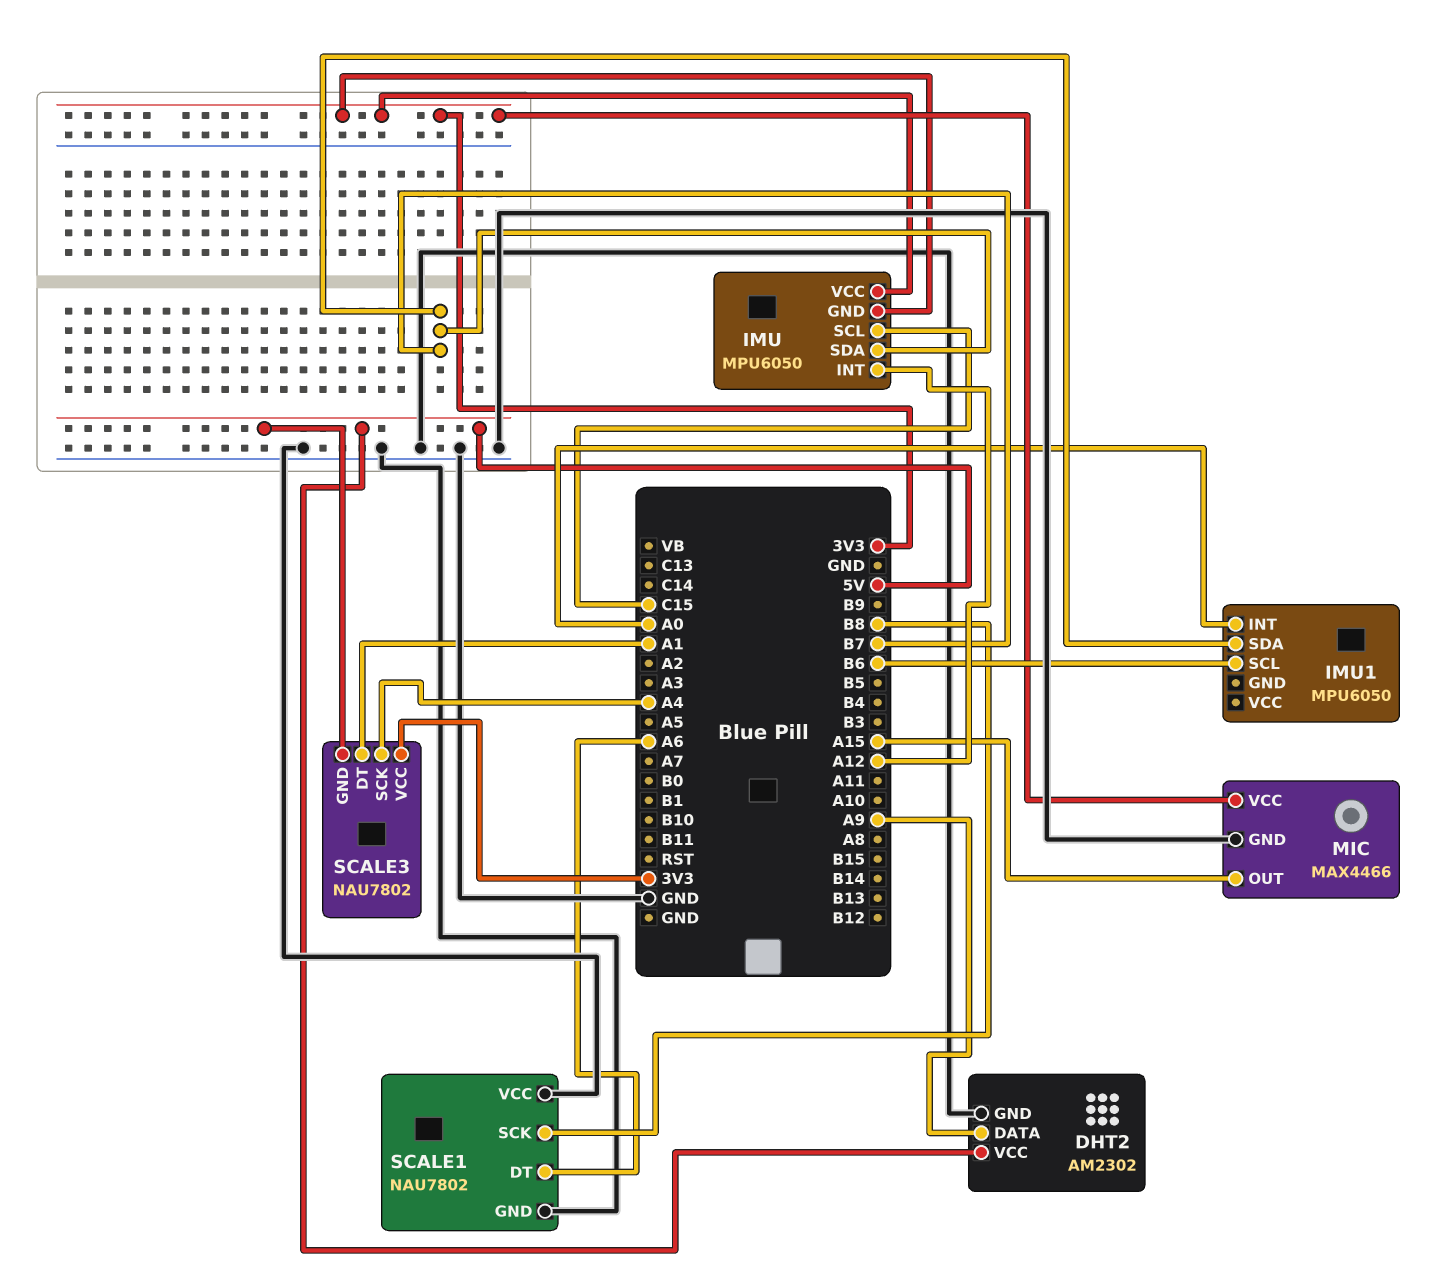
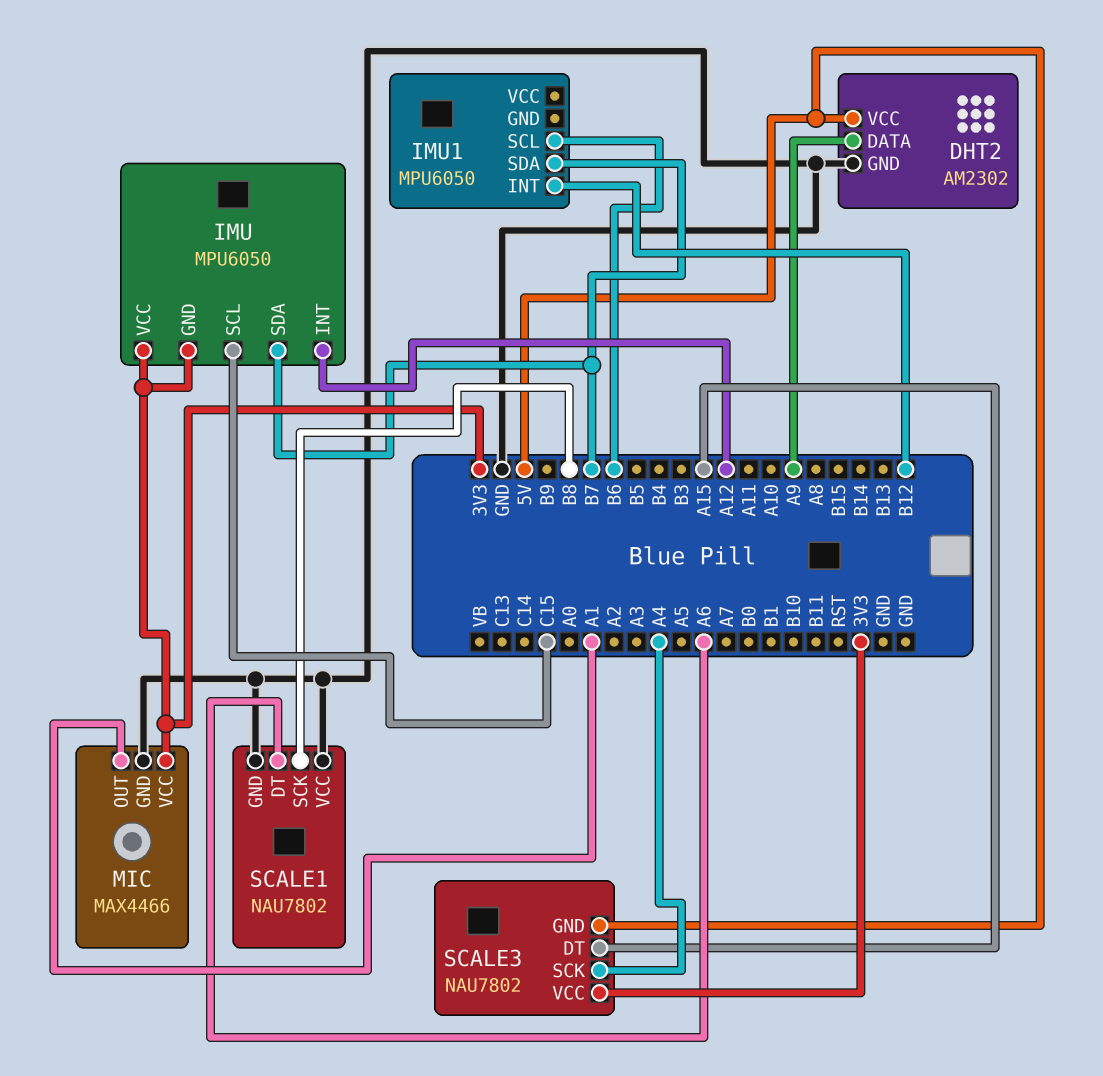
IMU1 pin INT: A0 -> B12
MIC pin OUT: A15 -> A1
SCALE3 pin DT: A1 -> A15

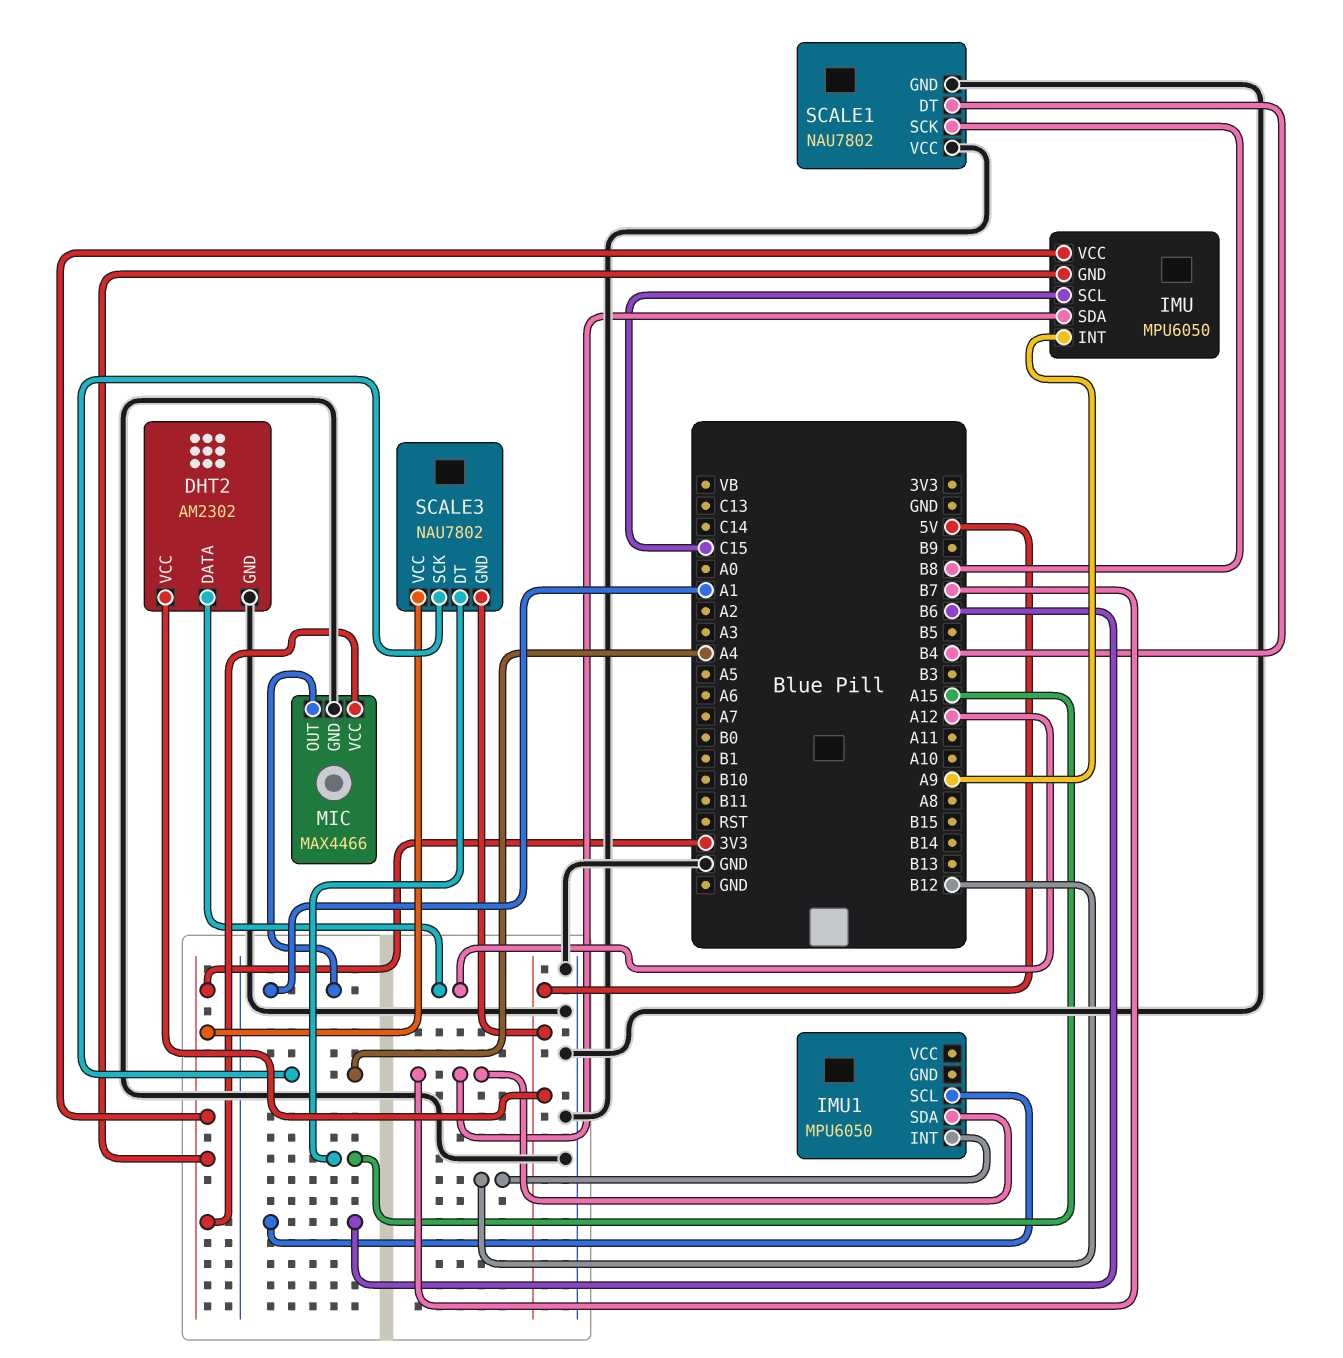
DHT2 pin DATA: A9 -> A12
IMU pin INT: A12 -> A9
SCALE1 pin DT: A6 -> B4

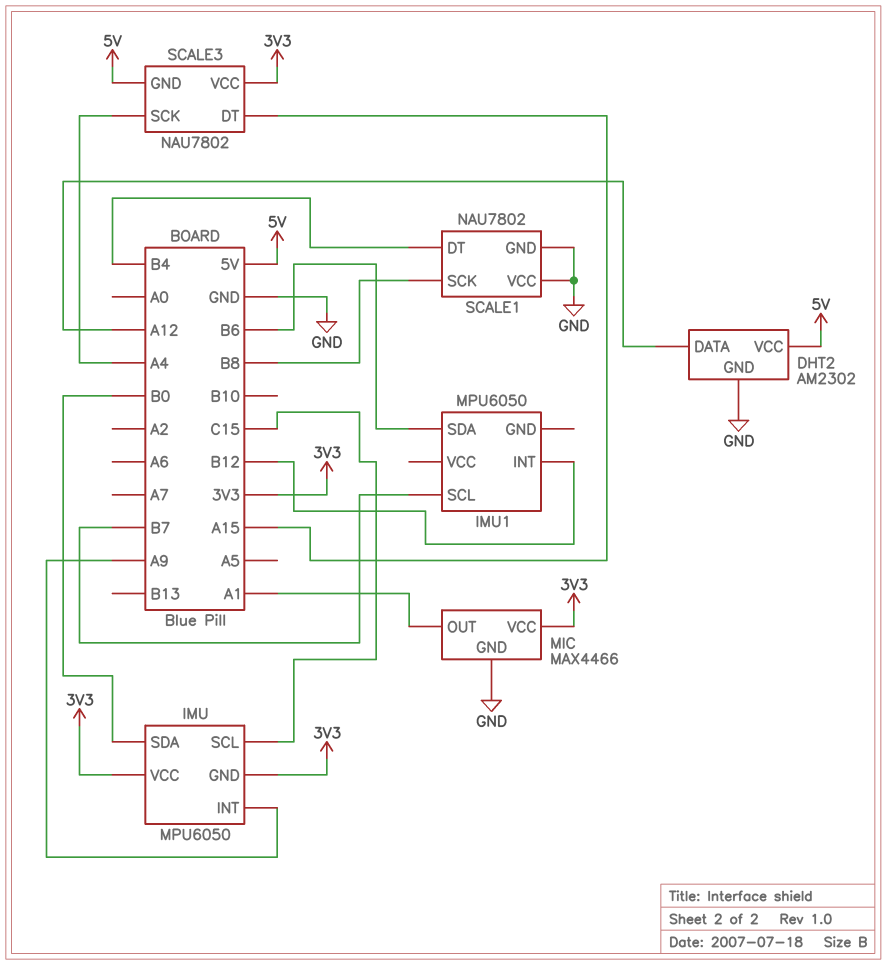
IMU pin SDA: B7 -> B0
IMU1 pin SCL: B6 -> B7
IMU1 pin SDA: B7 -> B6

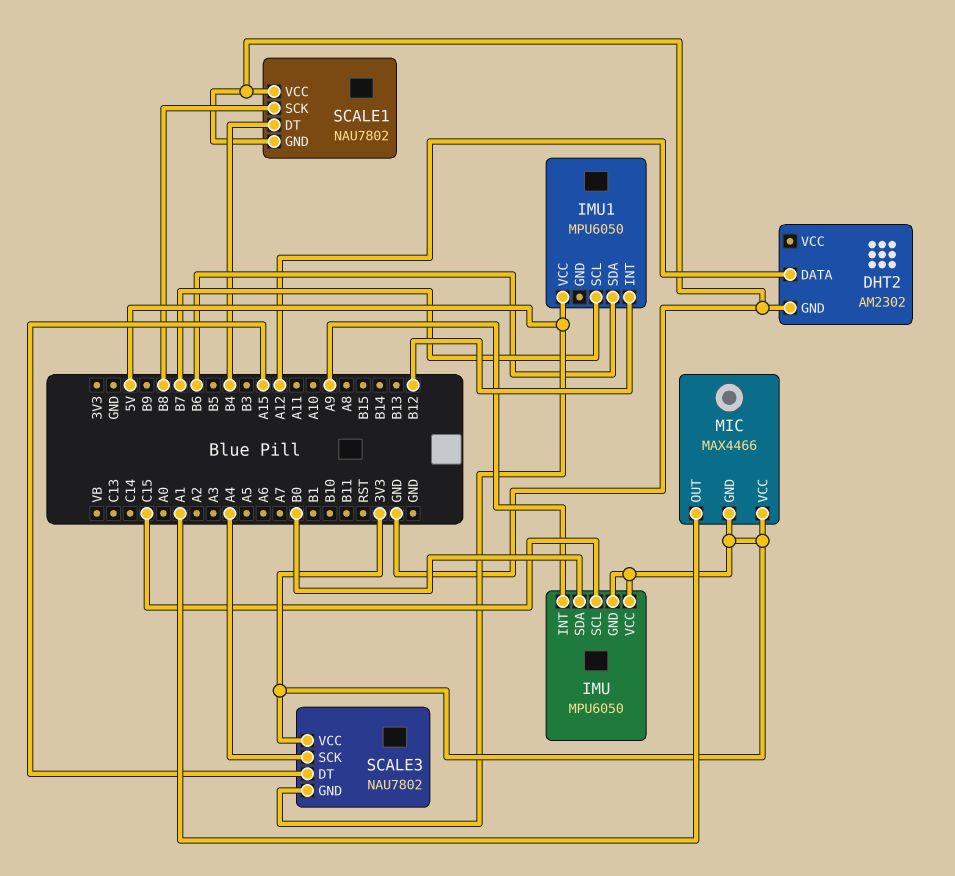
DHT2 pin VCC: 5V -> none
IMU1 pin VCC: none -> 5V
MIC pin GND: GND -> 3V3

